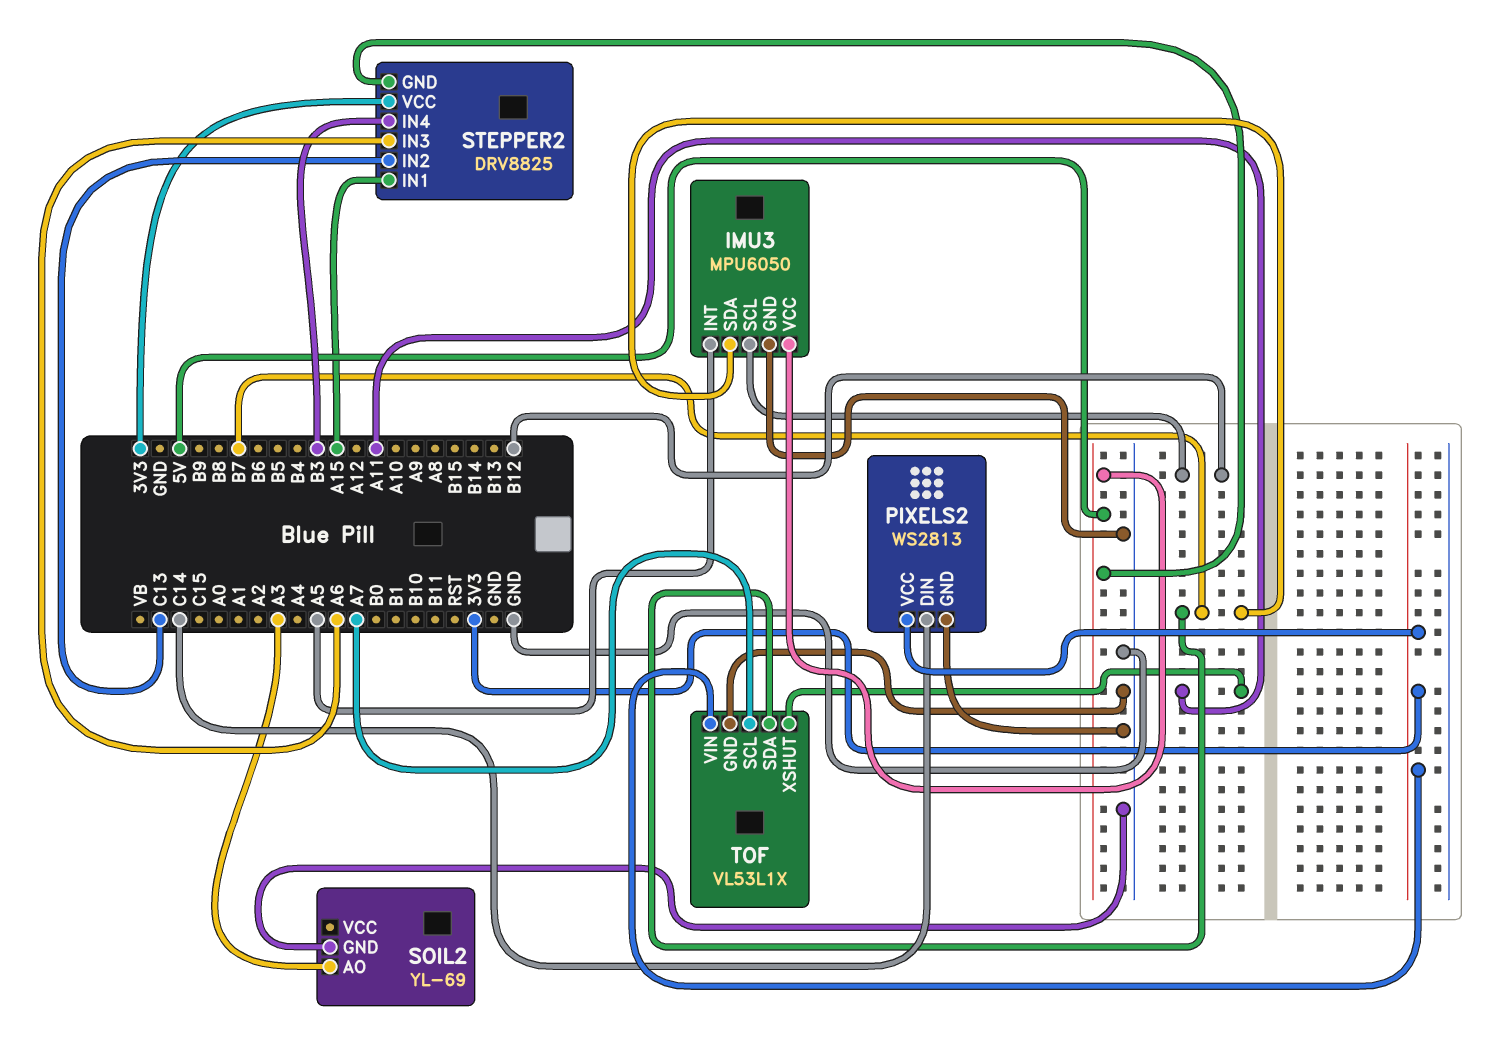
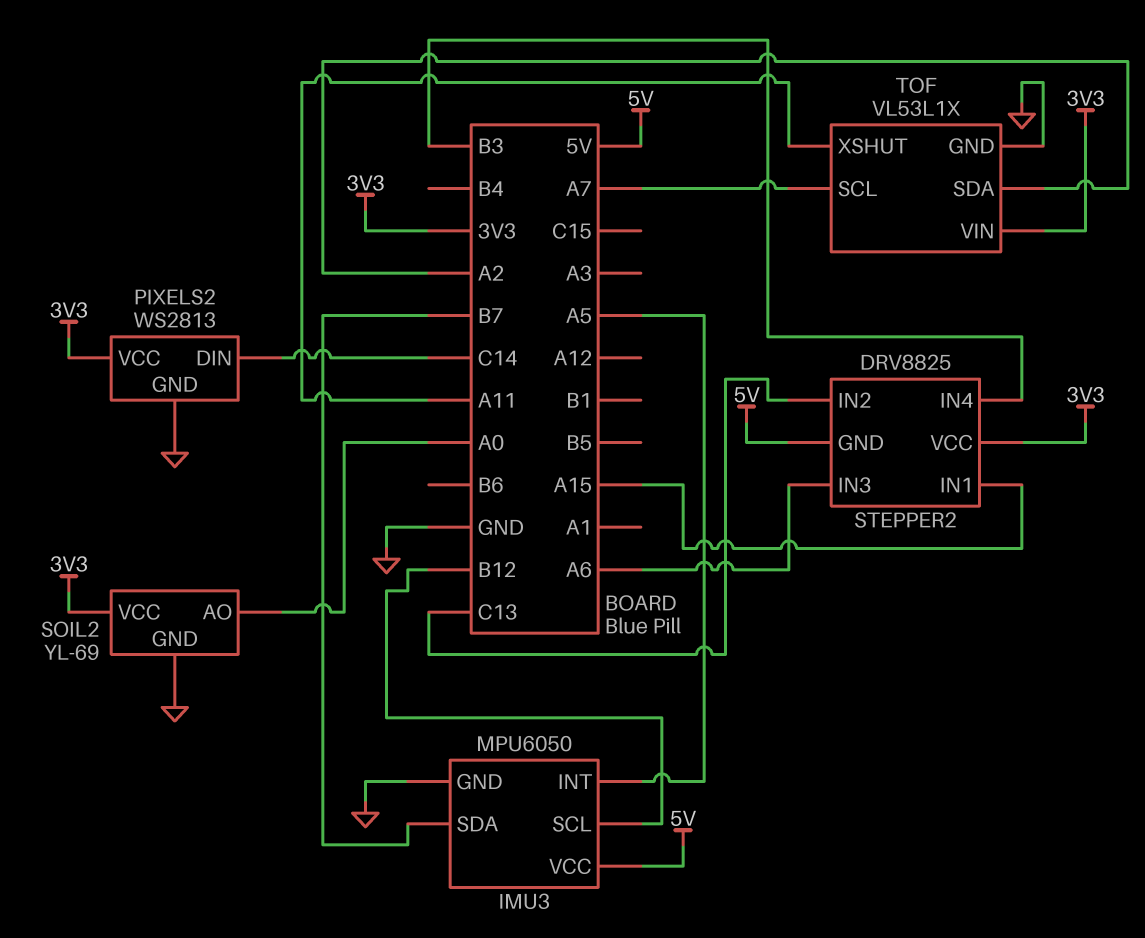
SOIL2 pin AO: A3 -> A0
SOIL2 pin VCC: none -> 3V3
TOF pin SDA: B7 -> A2

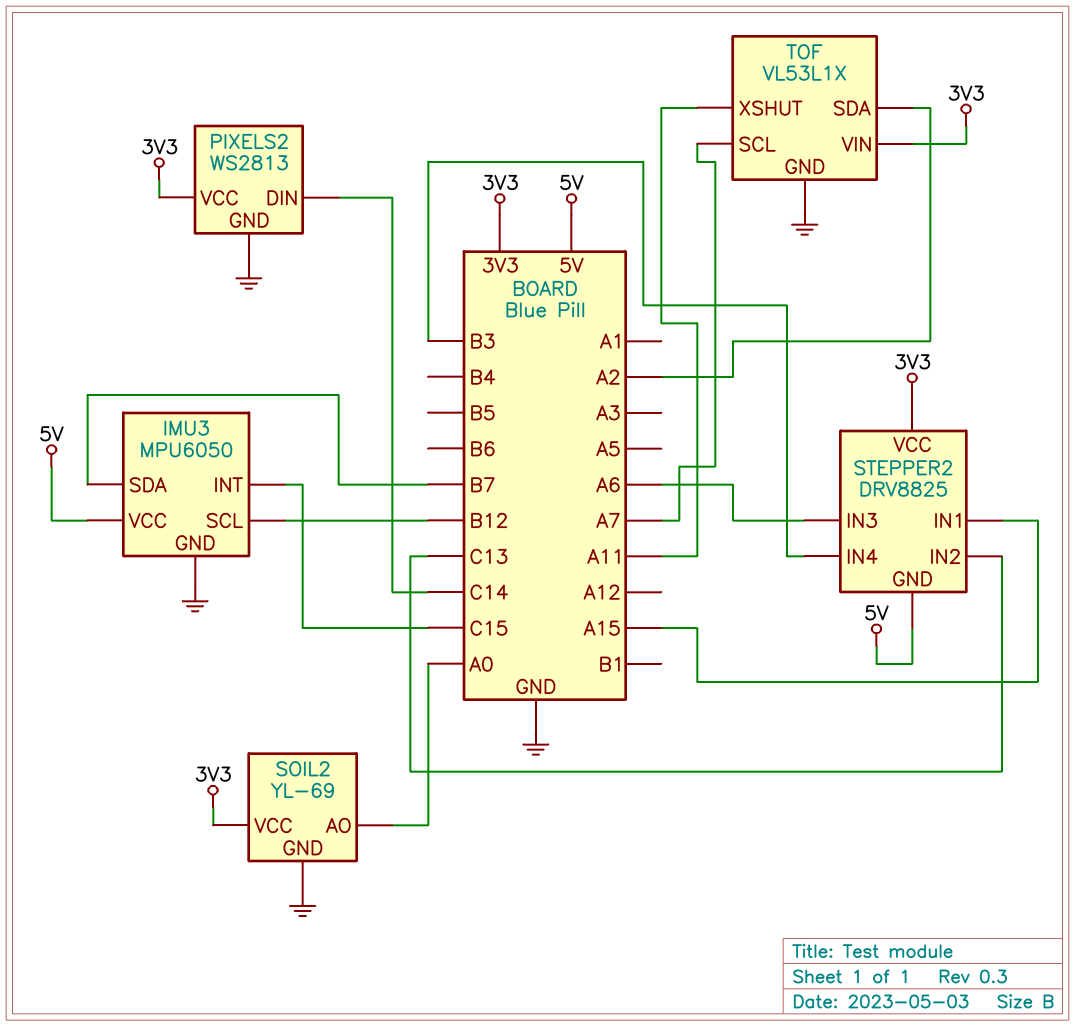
IMU3 pin INT: A5 -> C15

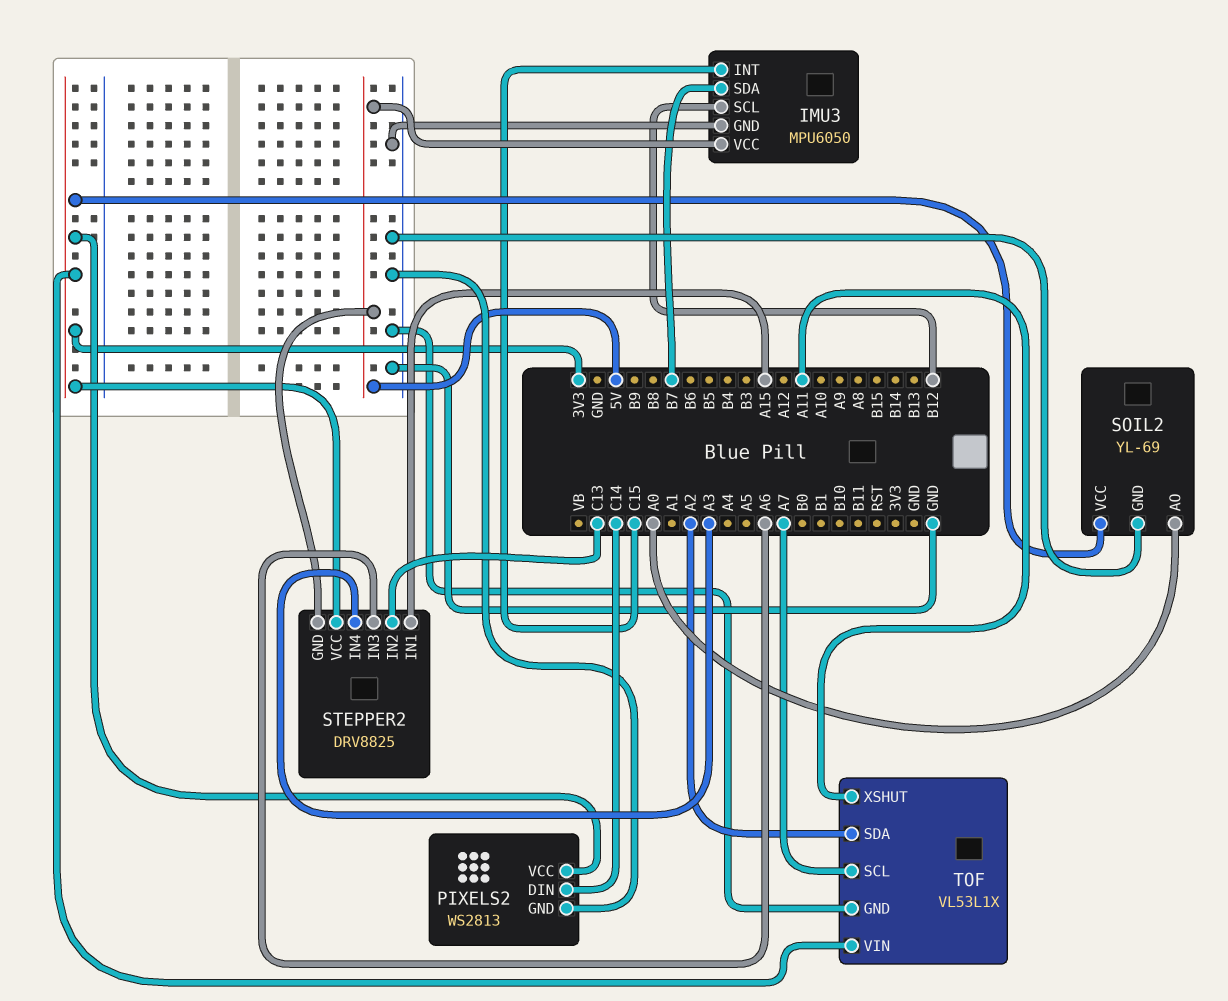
STEPPER2 pin IN4: B3 -> A3

